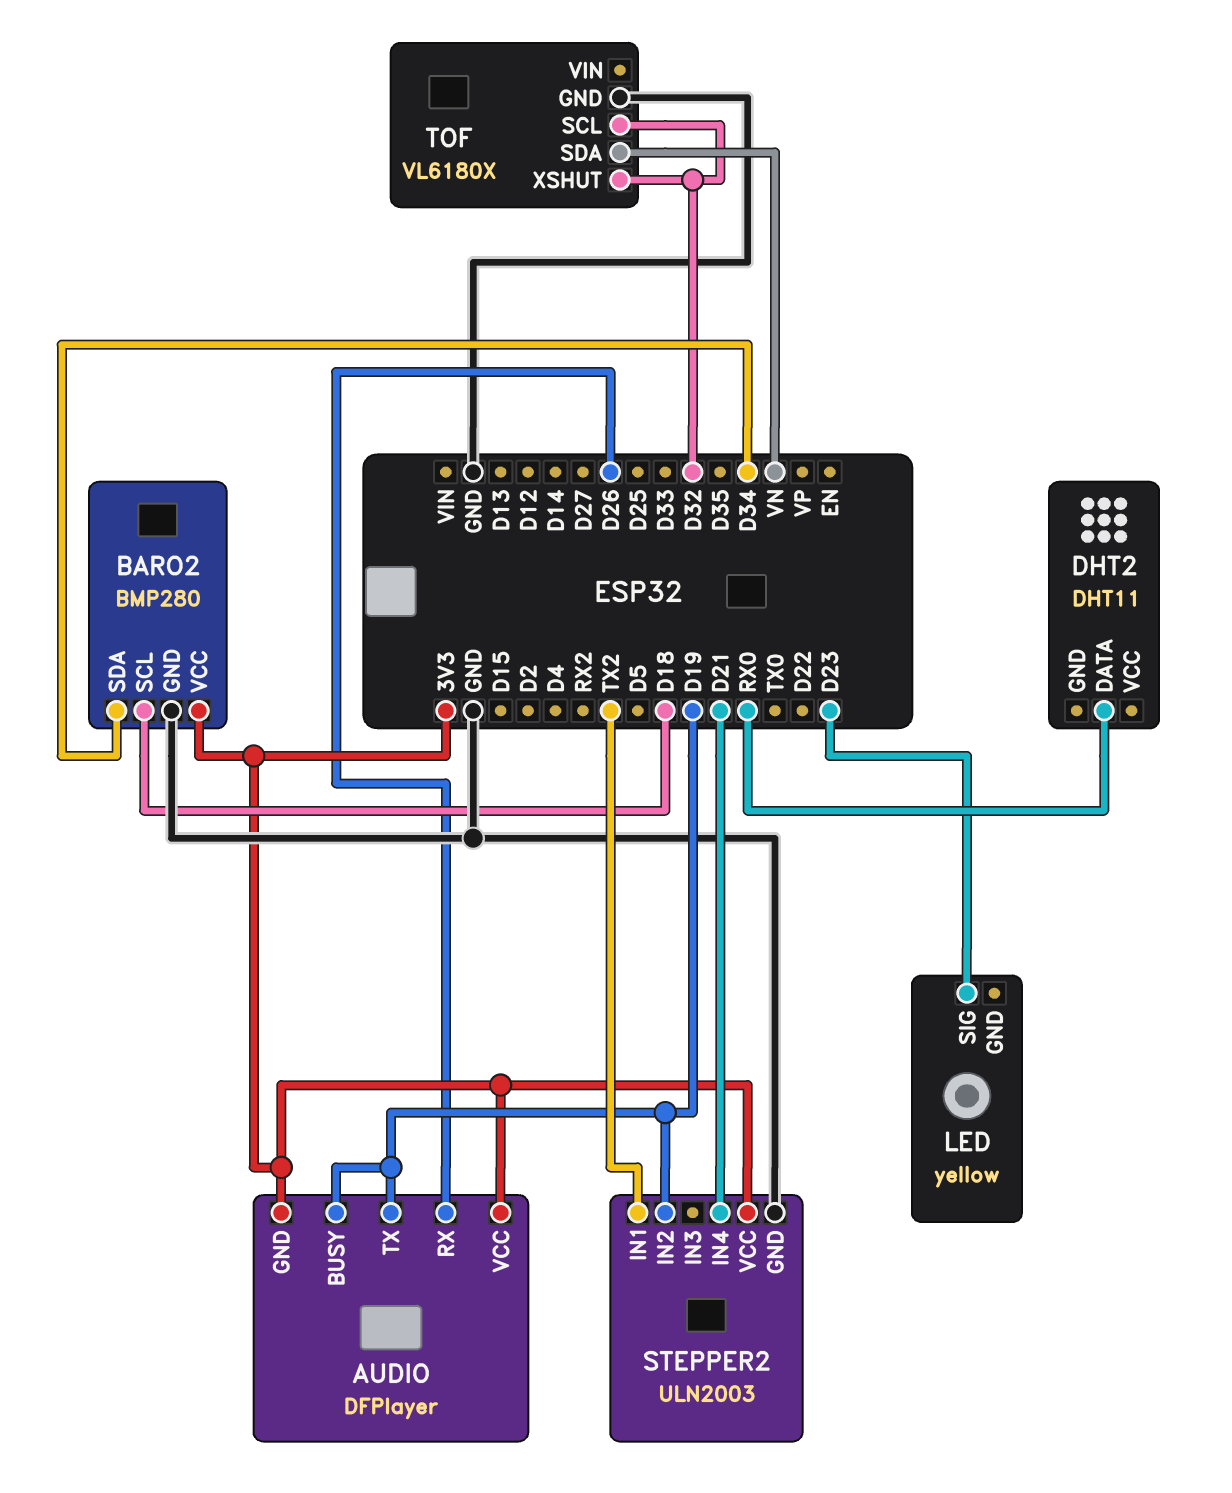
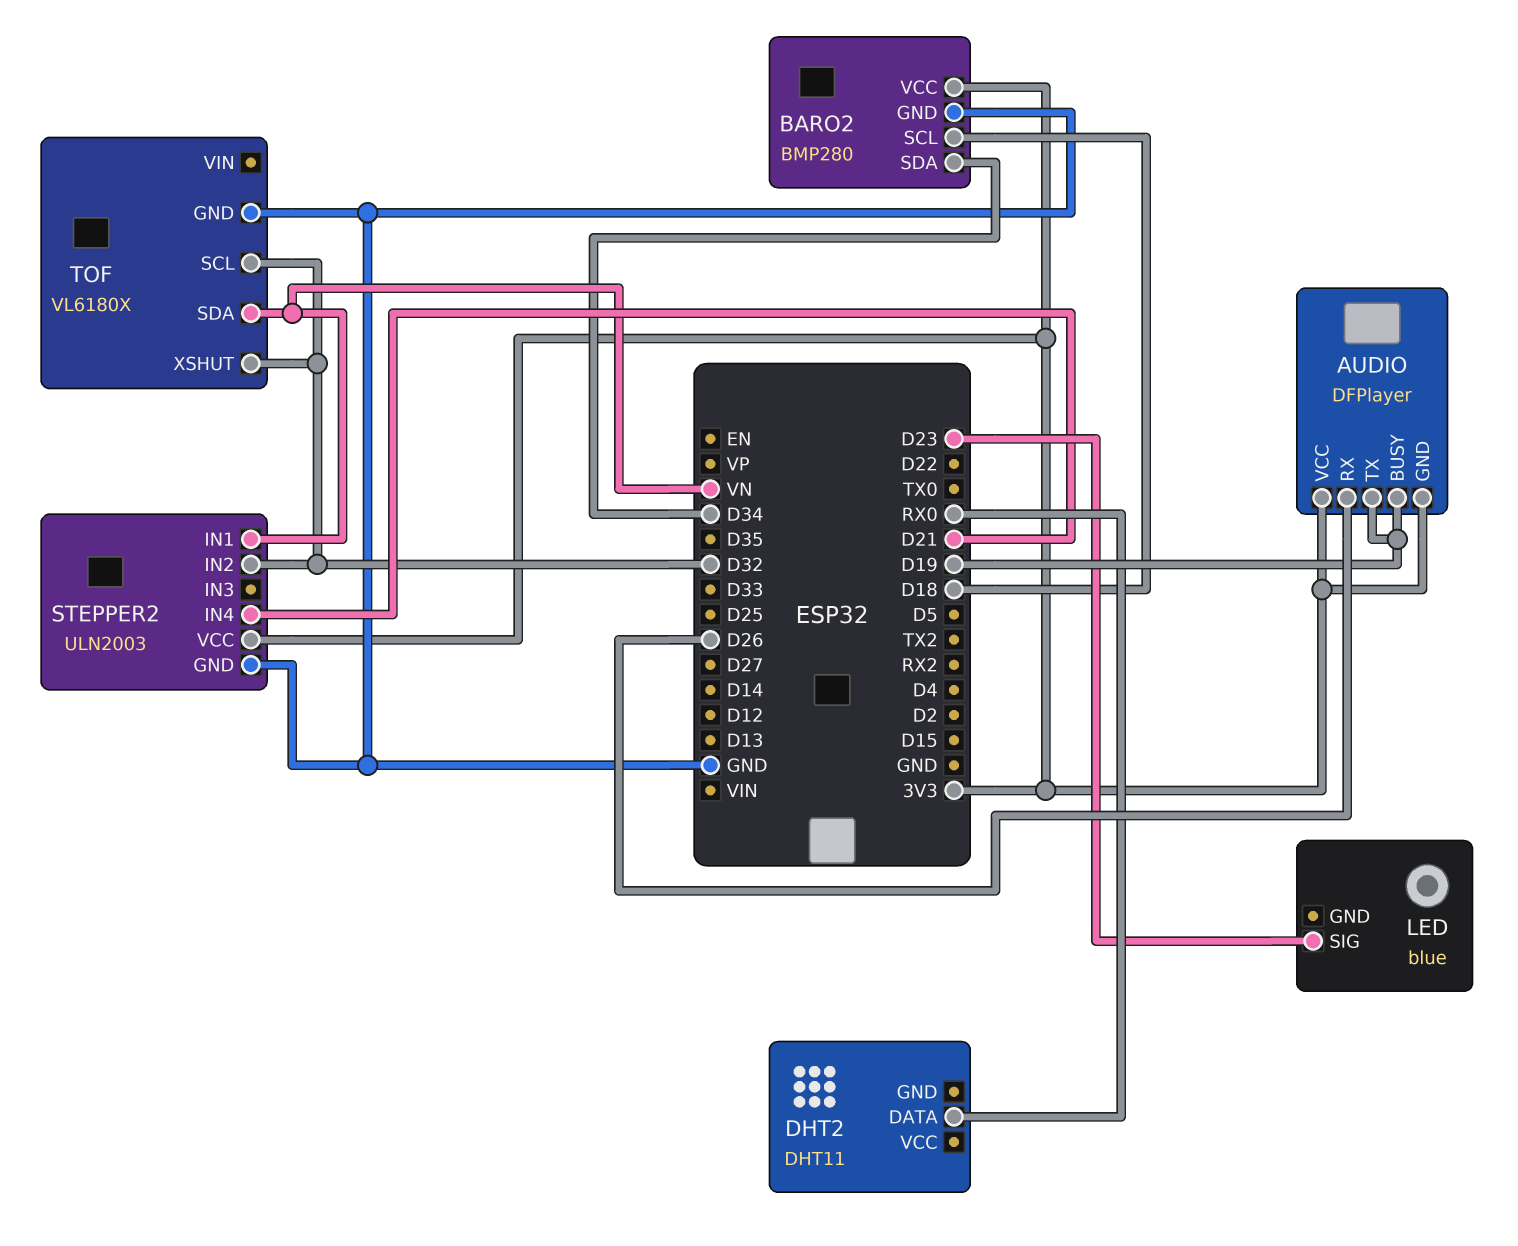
LED: yellow -> blue
STEPPER2 pin IN1: TX2 -> VN
STEPPER2 pin IN2: D19 -> D32

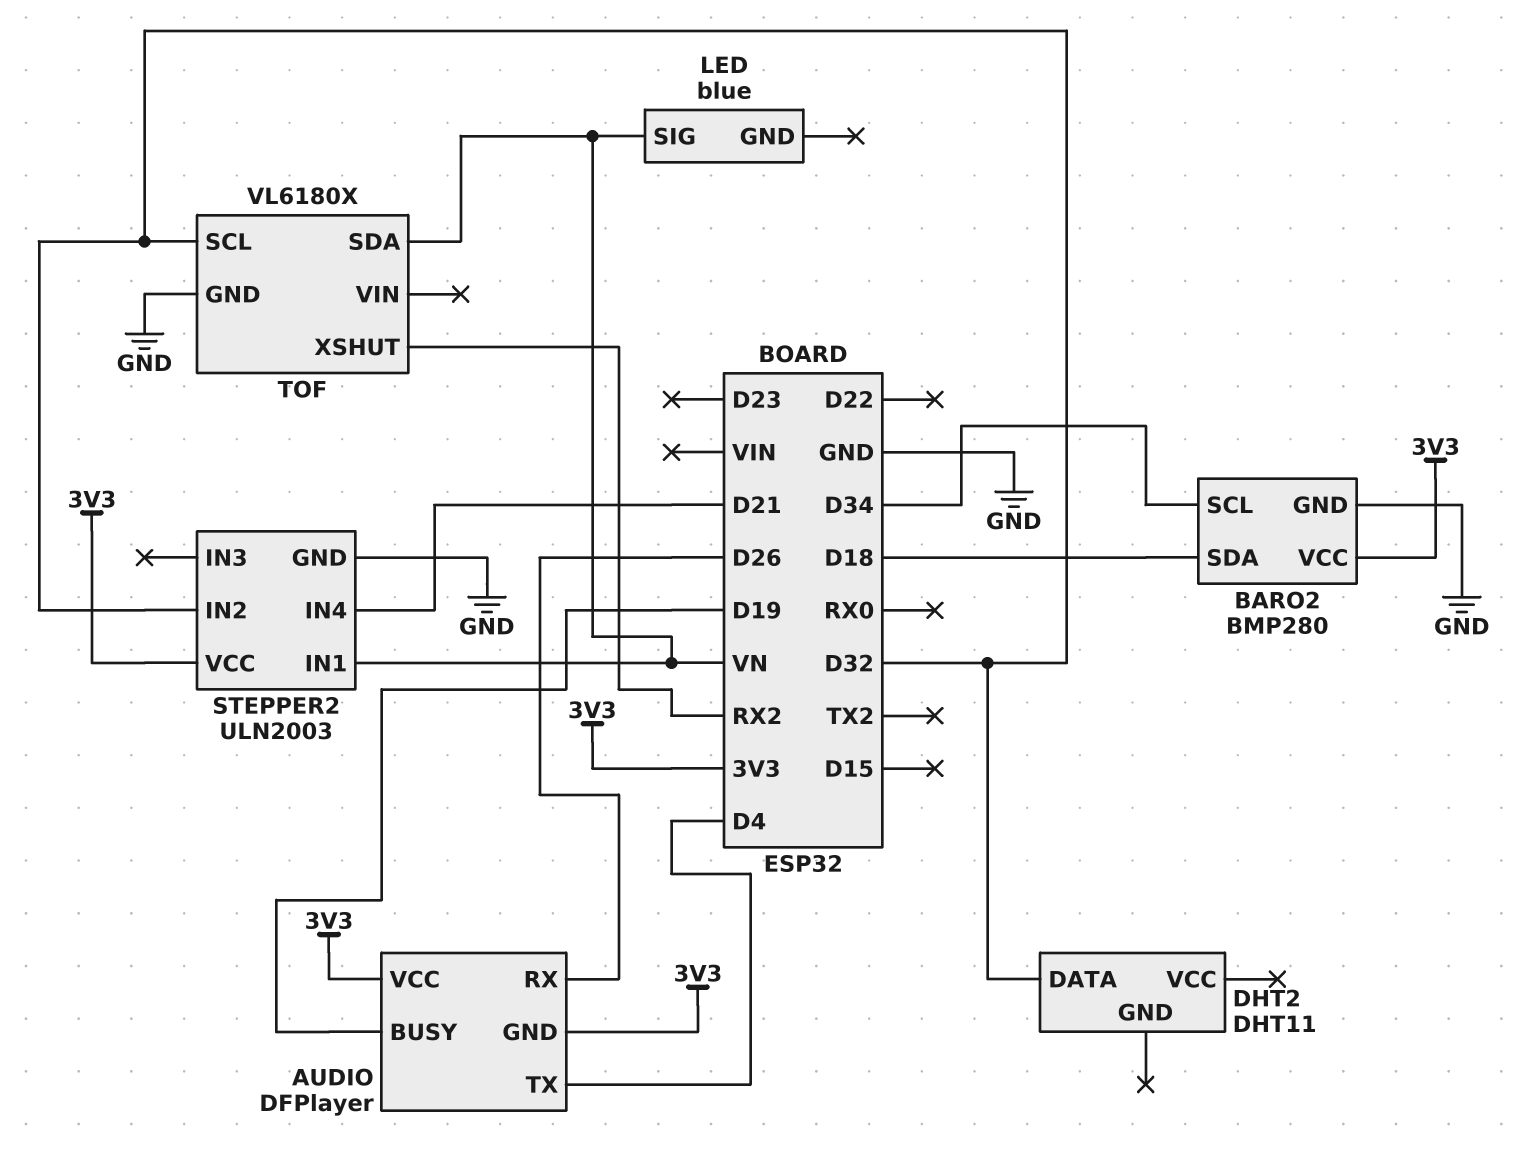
AUDIO pin TX: D19 -> D4
BARO2 pin SCL: D18 -> D34
BARO2 pin SDA: D34 -> D18
DHT2 pin DATA: RX0 -> D32
LED pin SIG: D23 -> VN
TOF pin XSHUT: D32 -> RX2

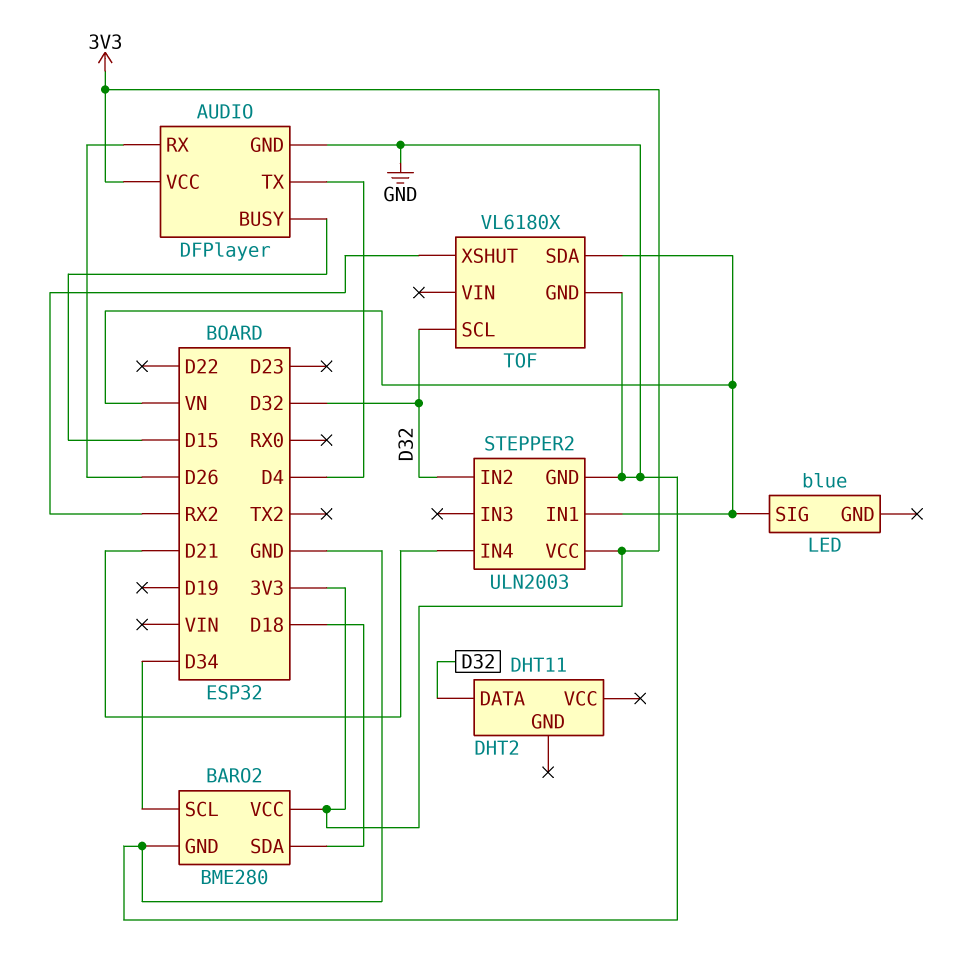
AUDIO pin BUSY: D19 -> D15
AUDIO pin GND: 3V3 -> GND
BARO2: BMP280 -> BME280

